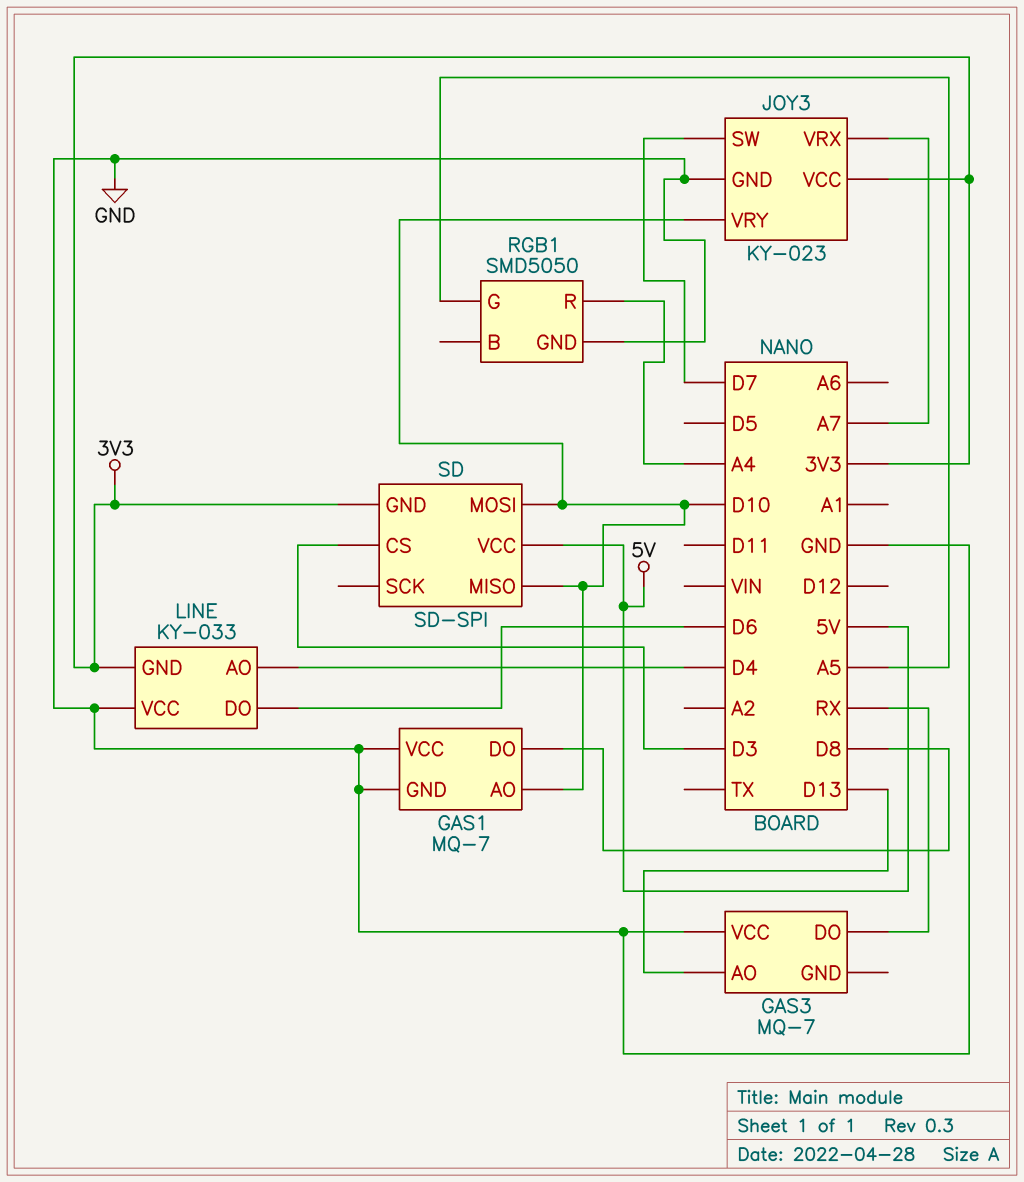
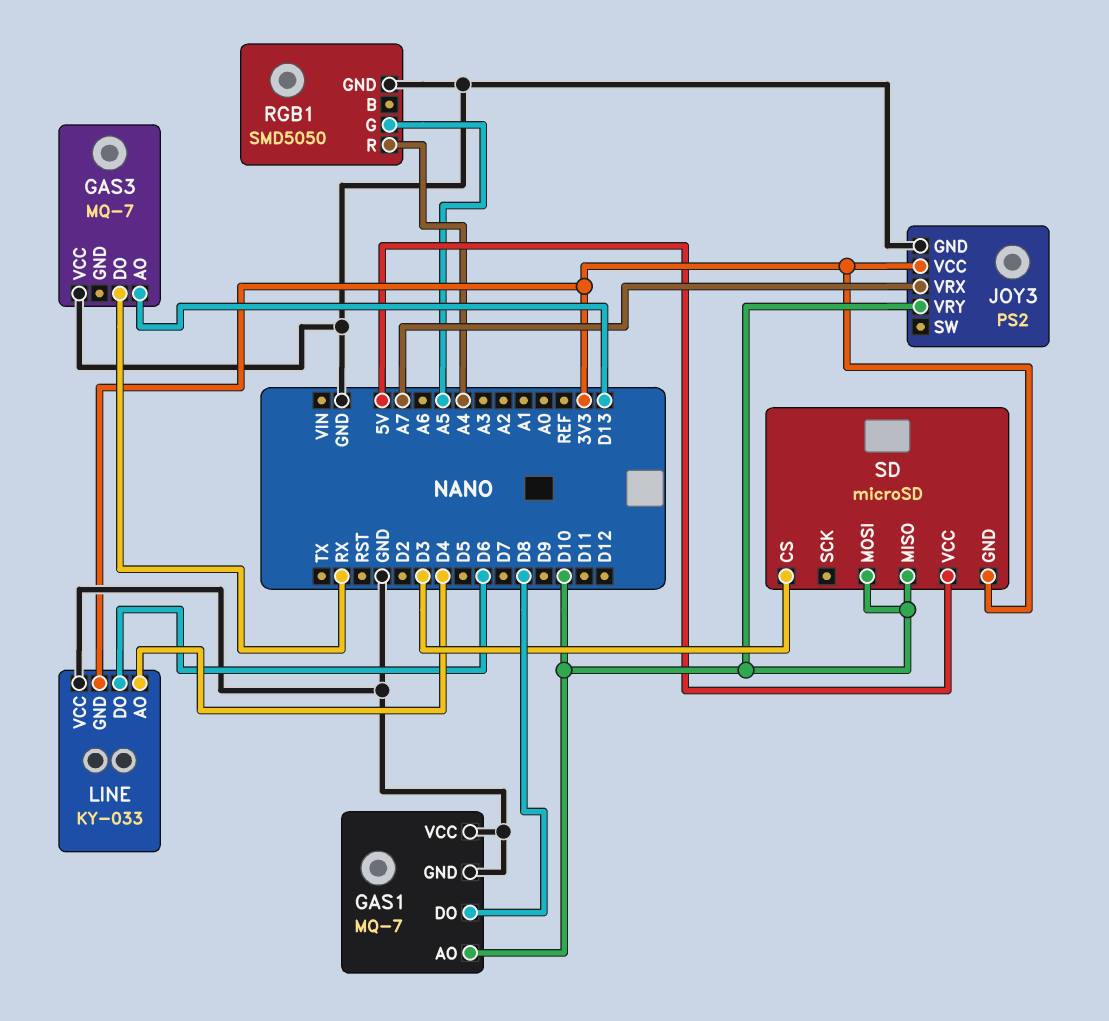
JOY3: KY-023 -> PS2
JOY3 pin SW: D7 -> none
SD: SD-SPI -> microSD

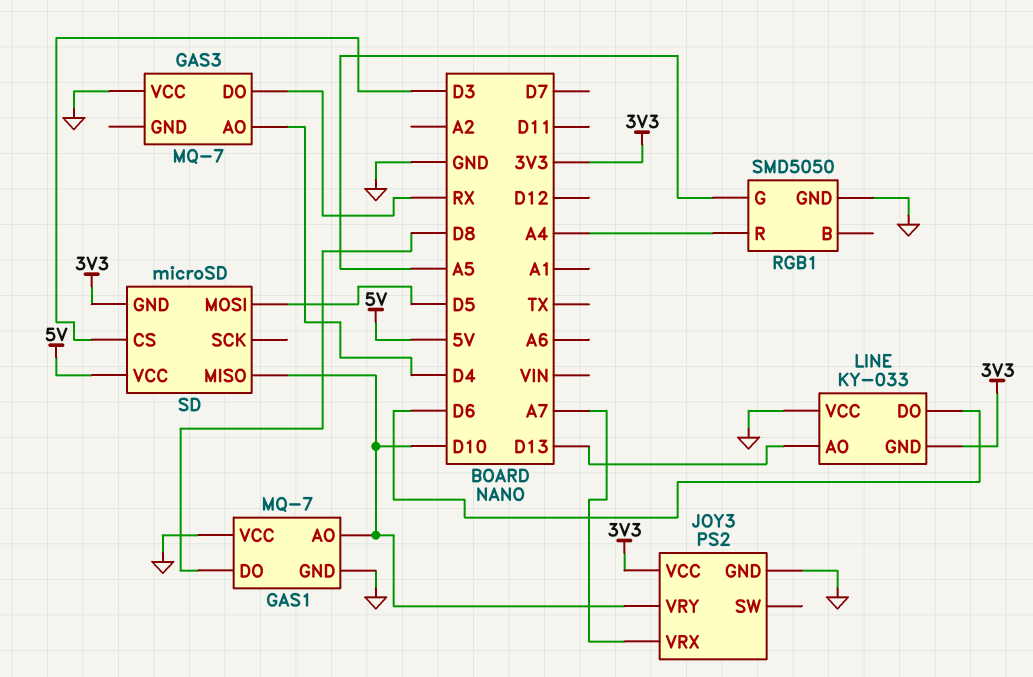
GAS3 pin AO: D13 -> D4
LINE pin AO: D4 -> D13
SD pin MOSI: D10 -> D5

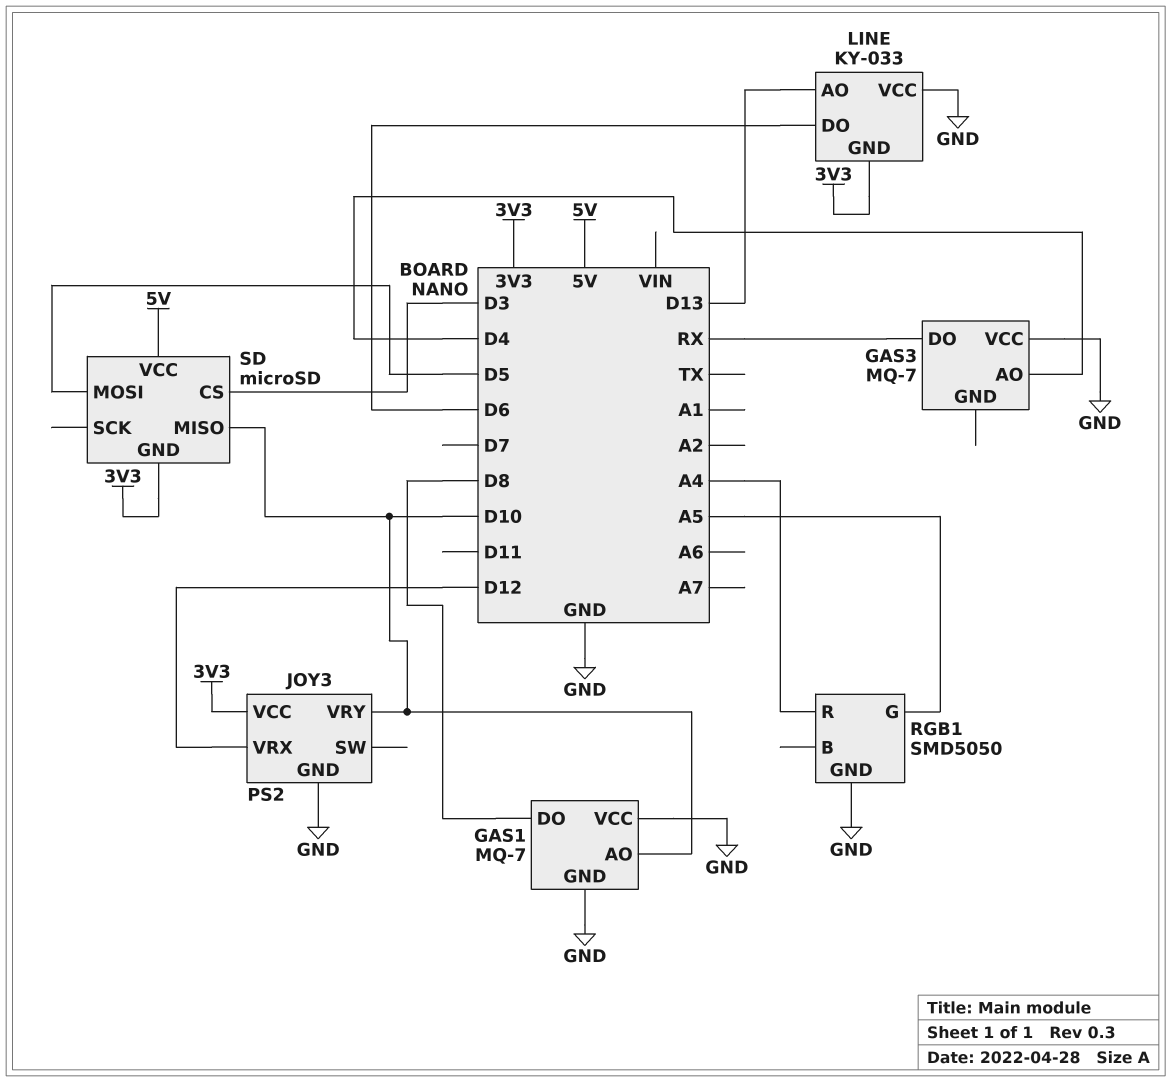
JOY3 pin VRX: A7 -> D12

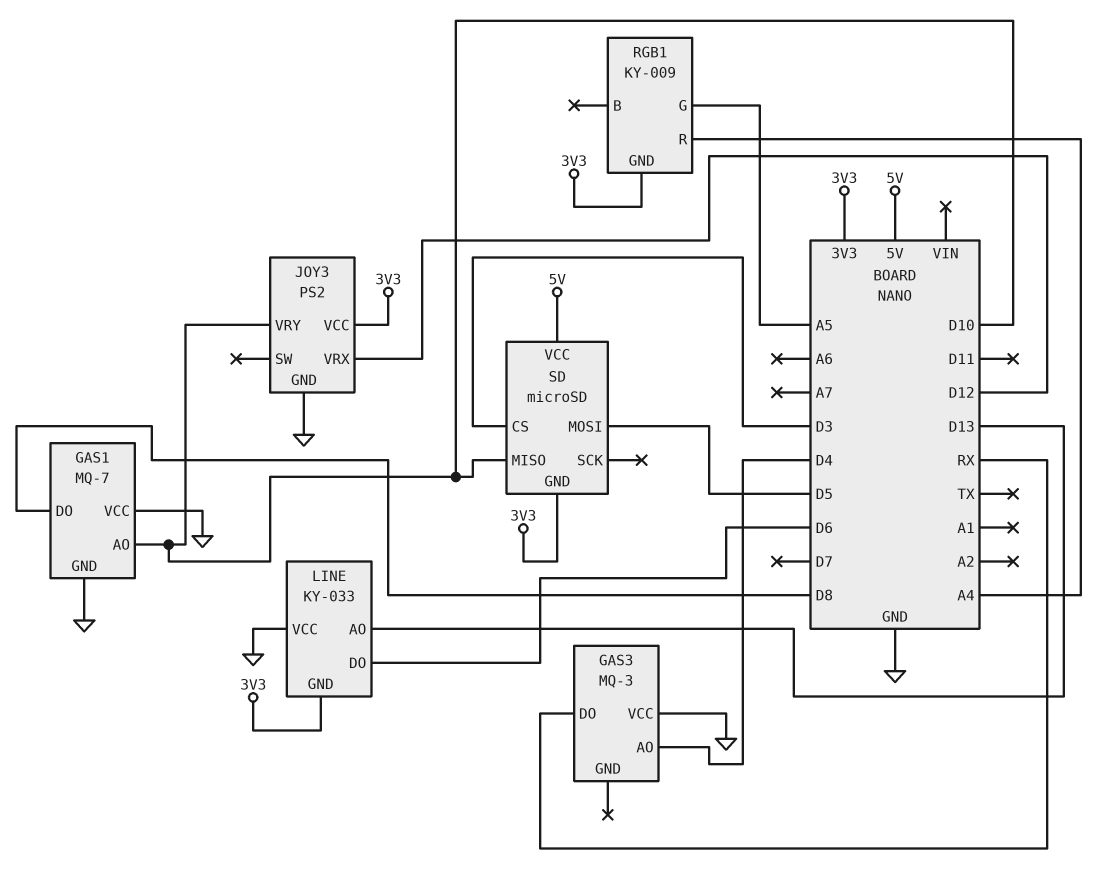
GAS3: MQ-7 -> MQ-3
RGB1: SMD5050 -> KY-009
RGB1 pin GND: GND -> 3V3

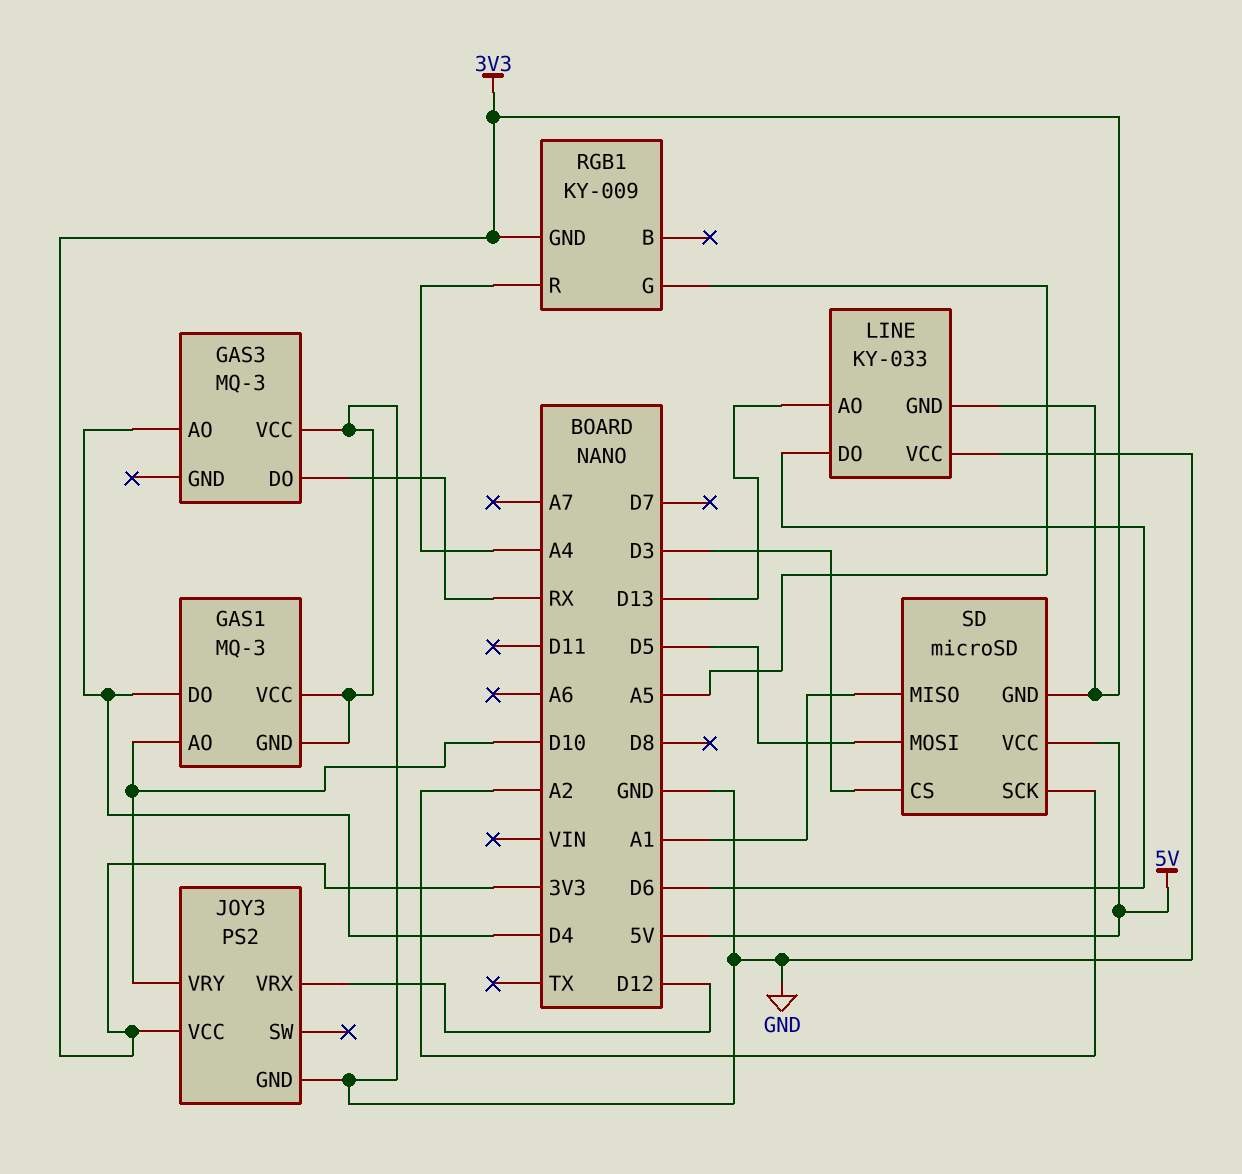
GAS1: MQ-7 -> MQ-3
GAS1 pin DO: D8 -> D4
SD pin MISO: D10 -> A1
SD pin SCK: none -> A2

